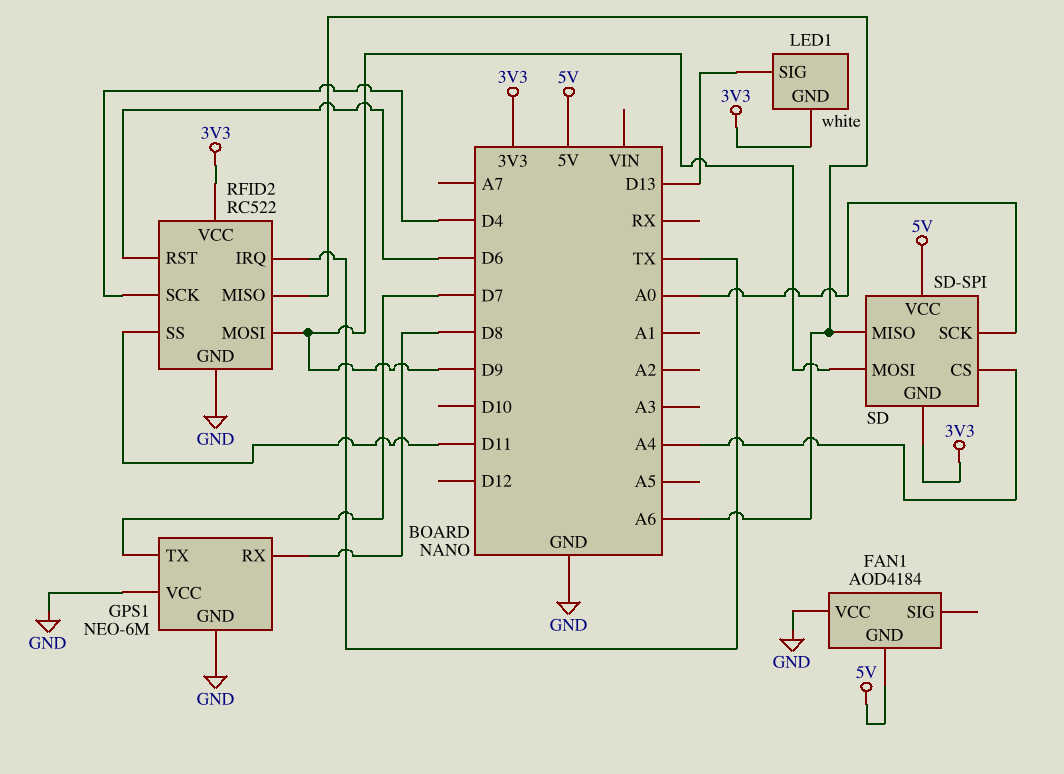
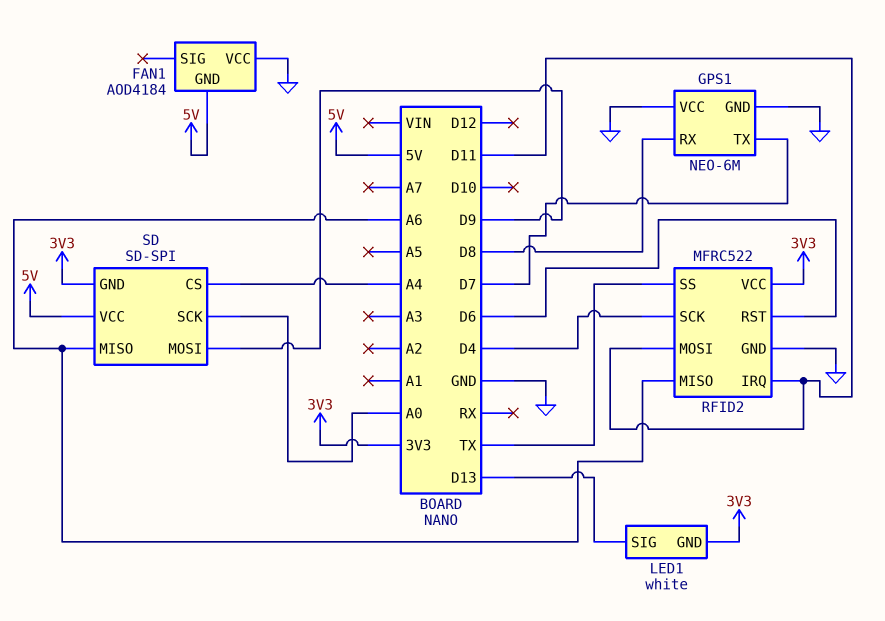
RFID2: RC522 -> MFRC522
RFID2 pin IRQ: TX -> D11
RFID2 pin MOSI: D9 -> D11
RFID2 pin SS: D11 -> TX

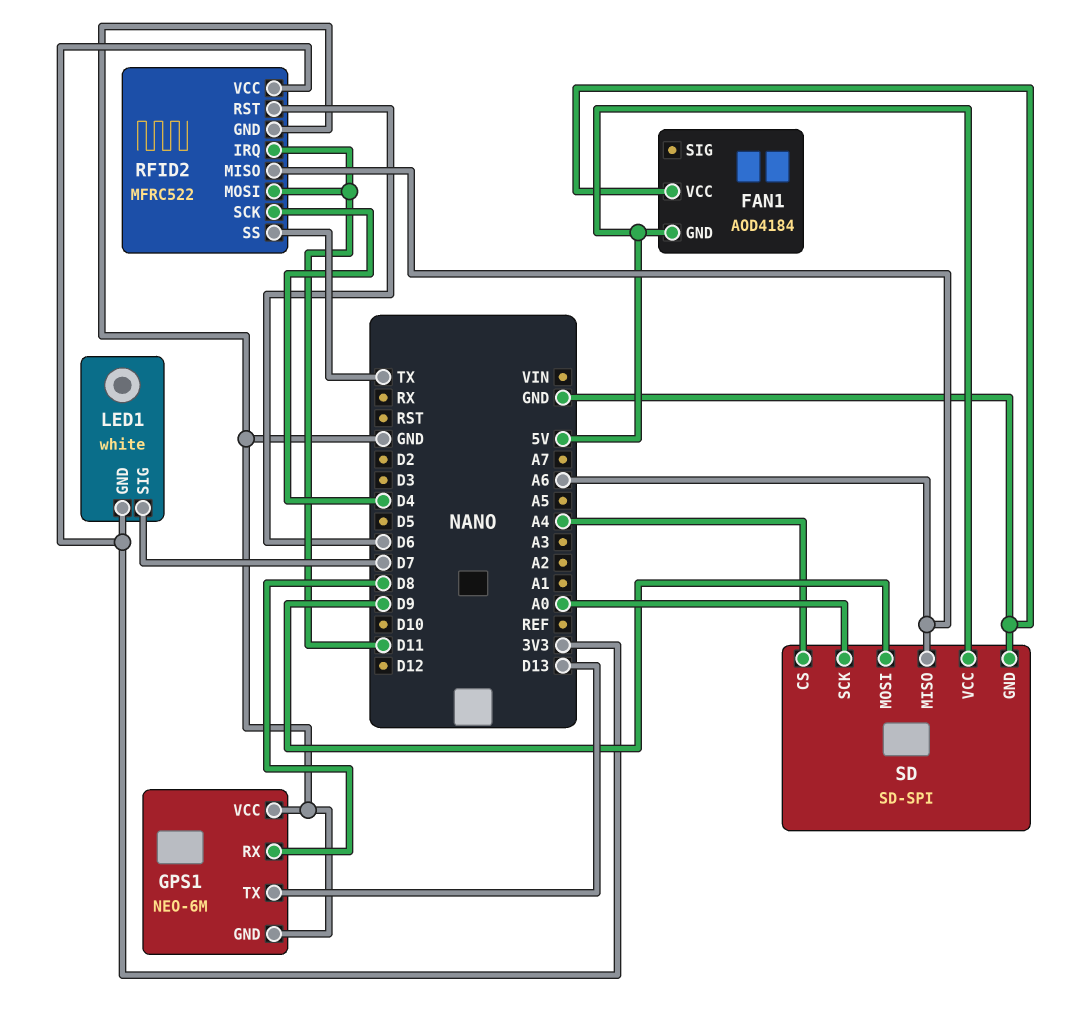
GPS1 pin TX: D7 -> D13
LED1 pin SIG: D13 -> D7
SD pin GND: 3V3 -> GND

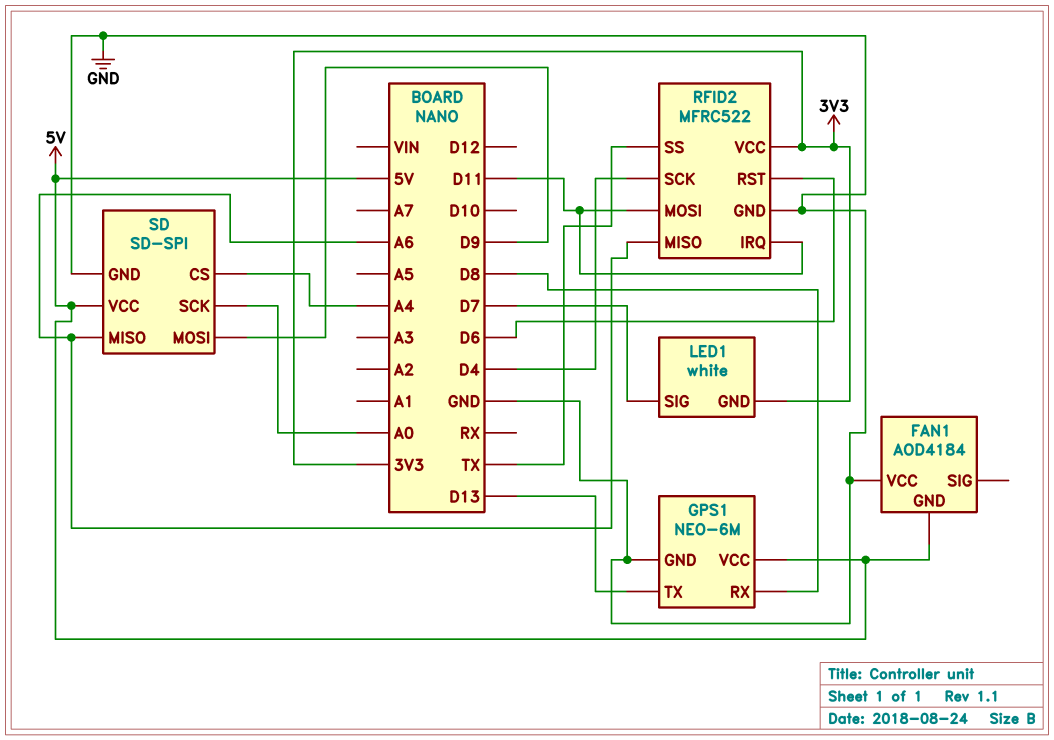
GPS1 pin VCC: GND -> 5V

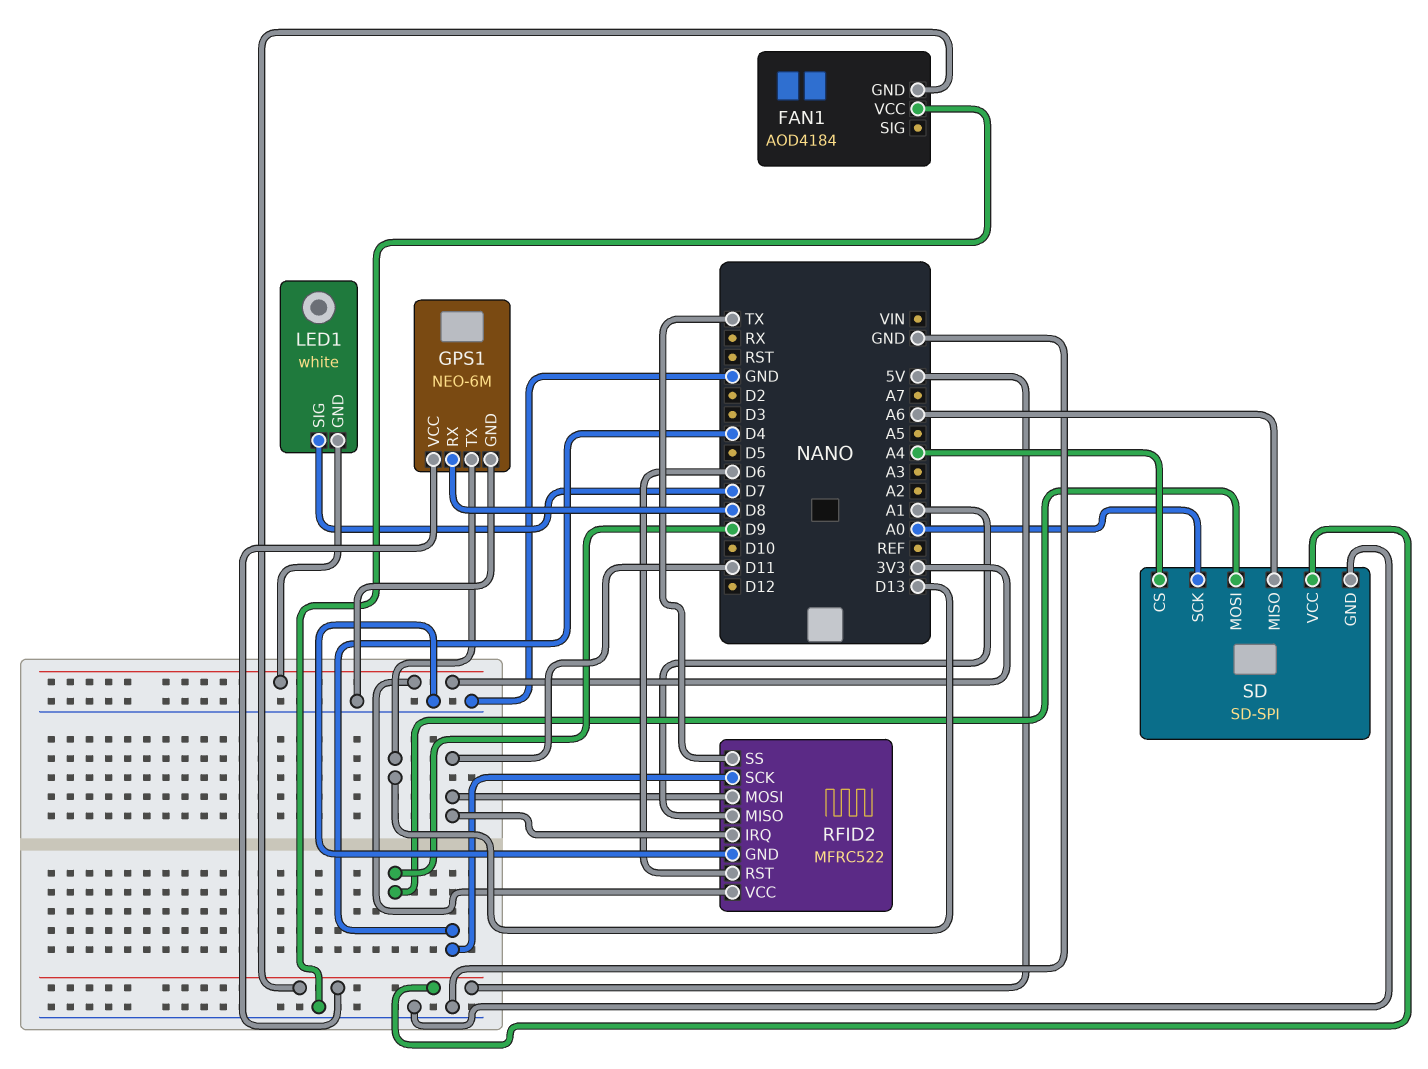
RFID2 pin MISO: A6 -> A1

